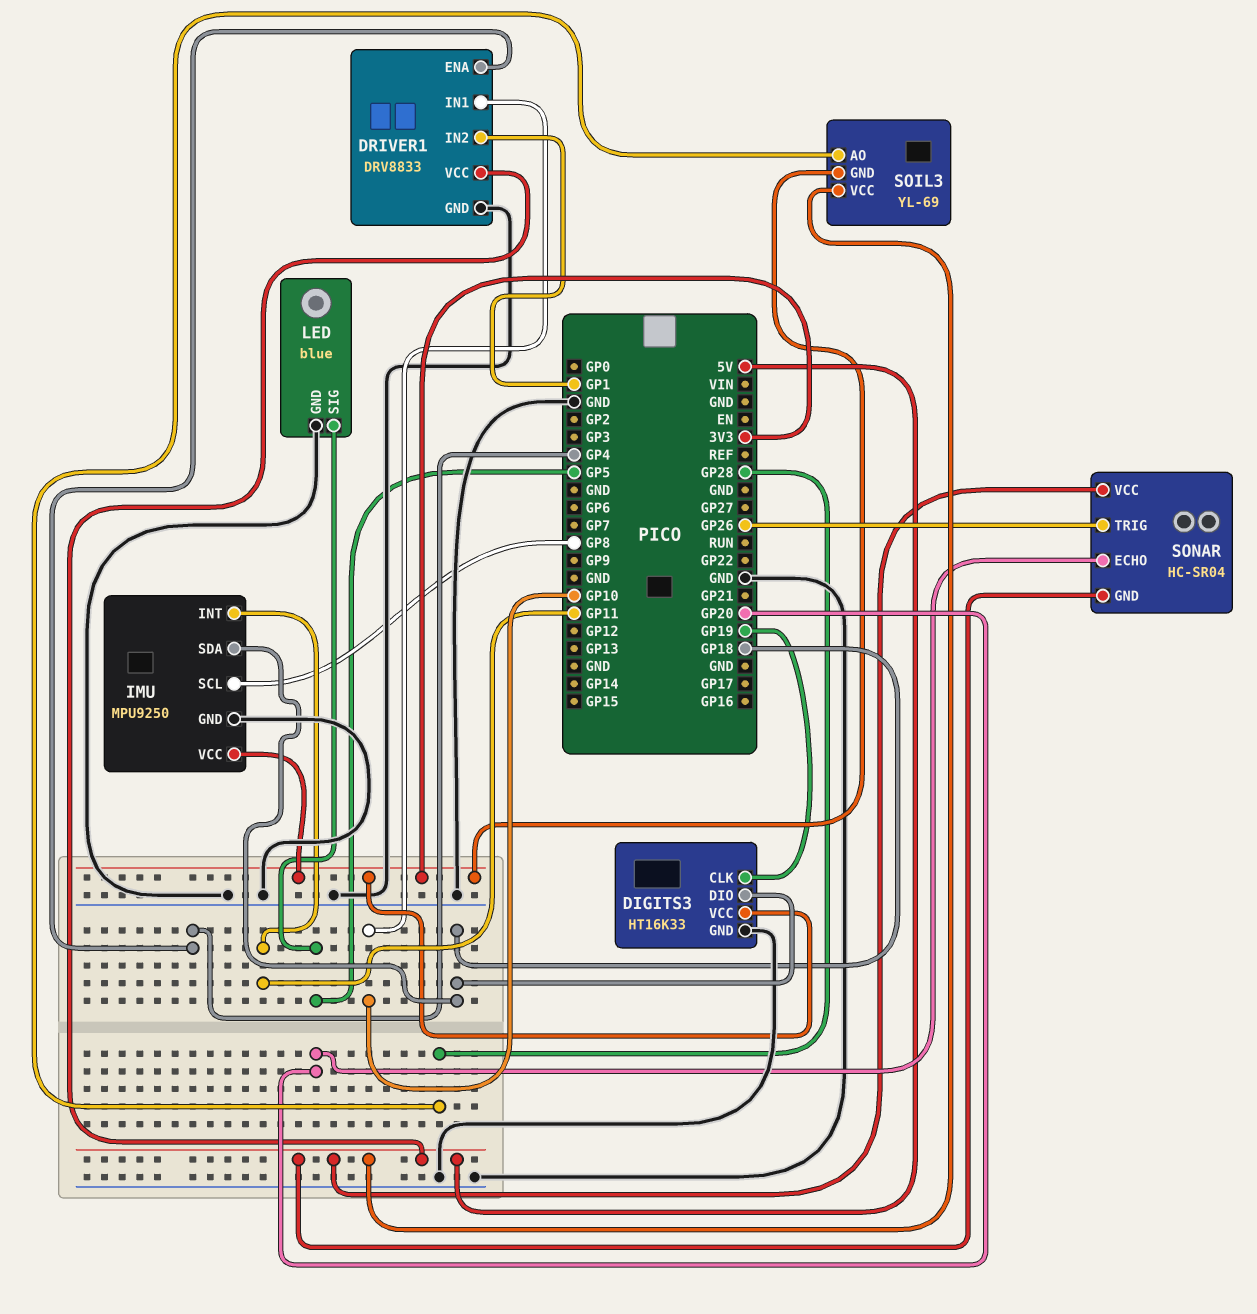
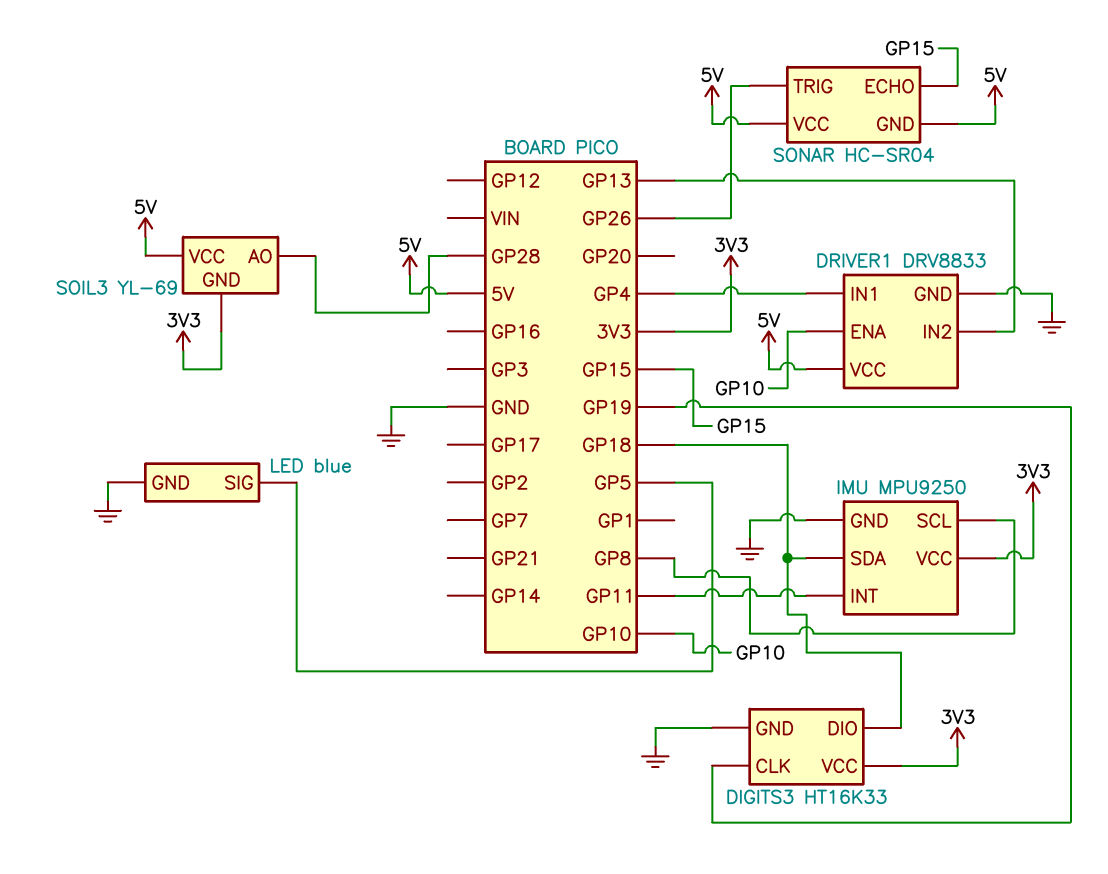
DRIVER1 pin ENA: GP4 -> GP10
DRIVER1 pin IN1: GP10 -> GP4
DRIVER1 pin IN2: GP1 -> GP13
SONAR pin ECHO: GP20 -> GP15

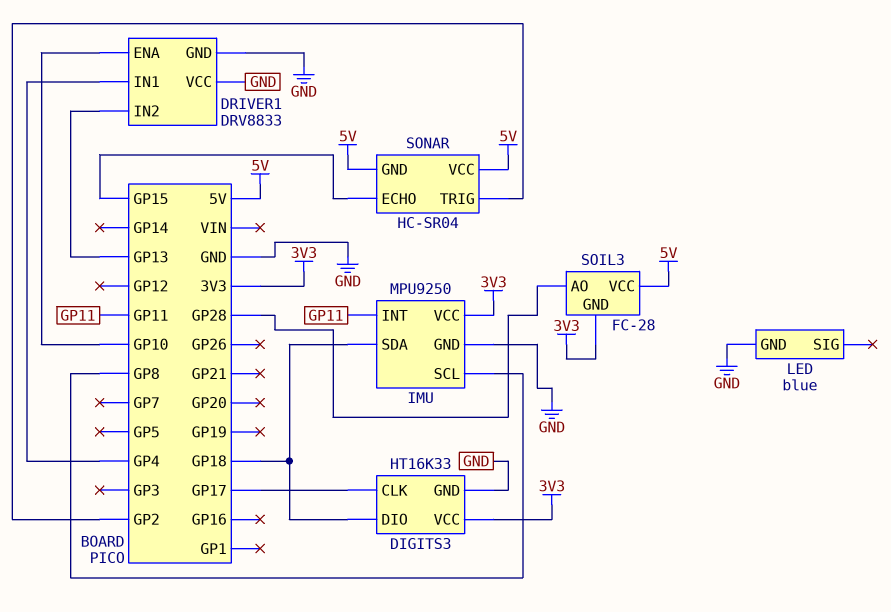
DIGITS3 pin CLK: GP19 -> GP17
DRIVER1 pin VCC: 5V -> GND
LED pin SIG: GP5 -> none
SOIL3: YL-69 -> FC-28
SONAR pin TRIG: GP26 -> GP2

